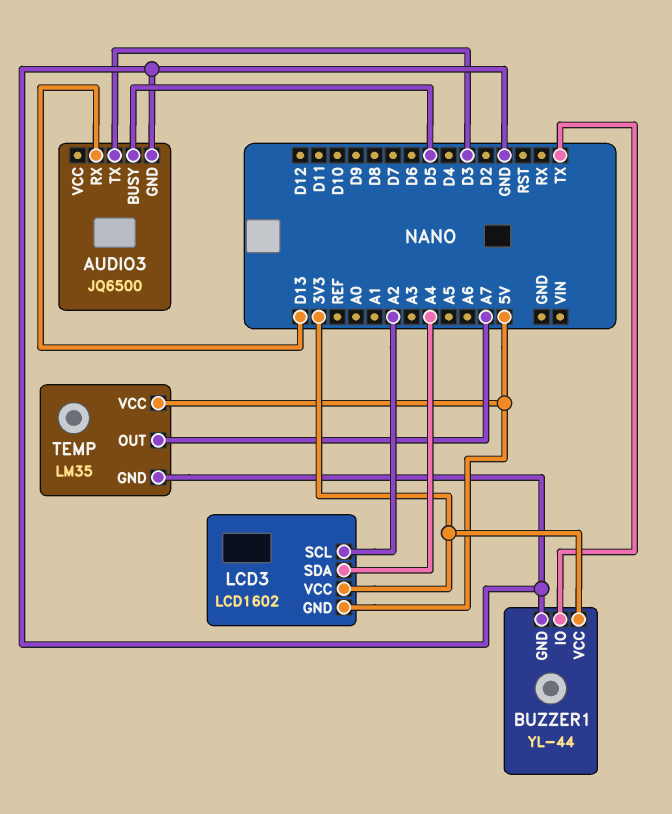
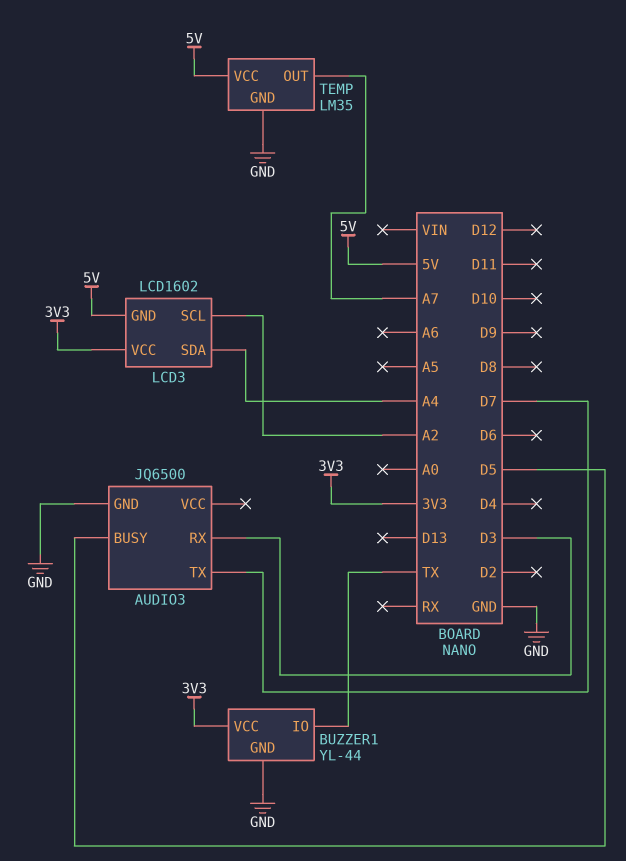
AUDIO3 pin RX: D13 -> D3
AUDIO3 pin TX: D3 -> D7

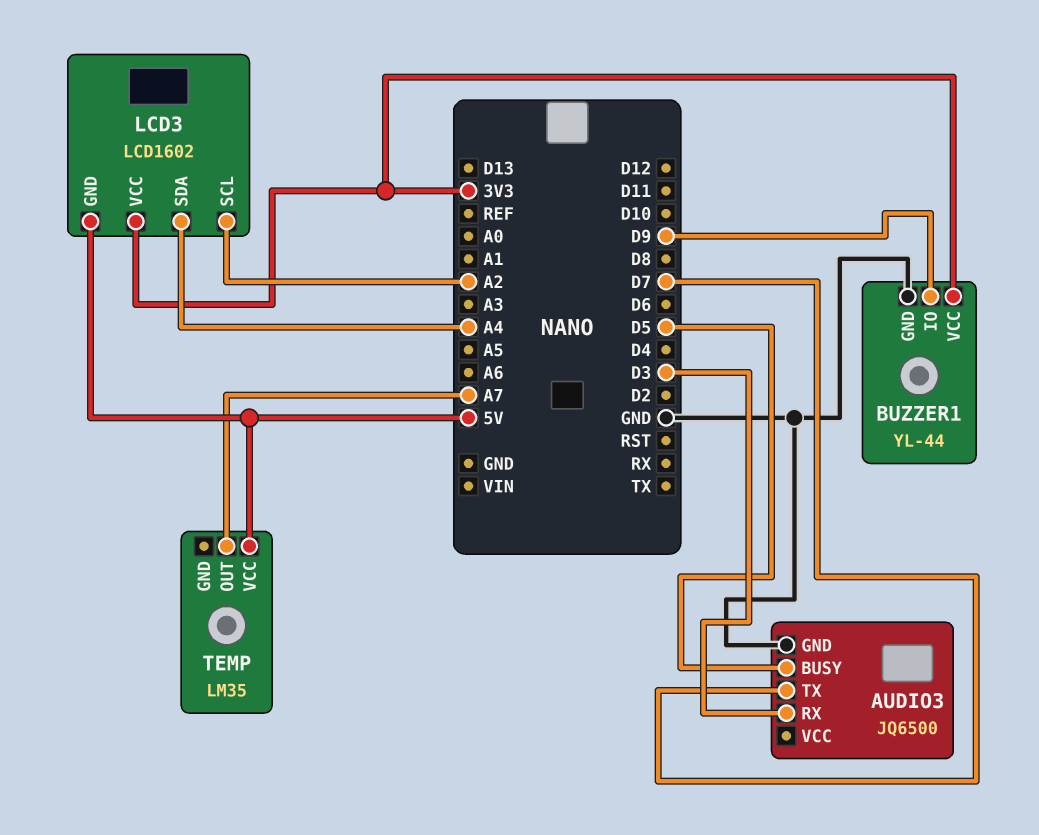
BUZZER1 pin IO: TX -> D9
TEMP pin GND: GND -> none

